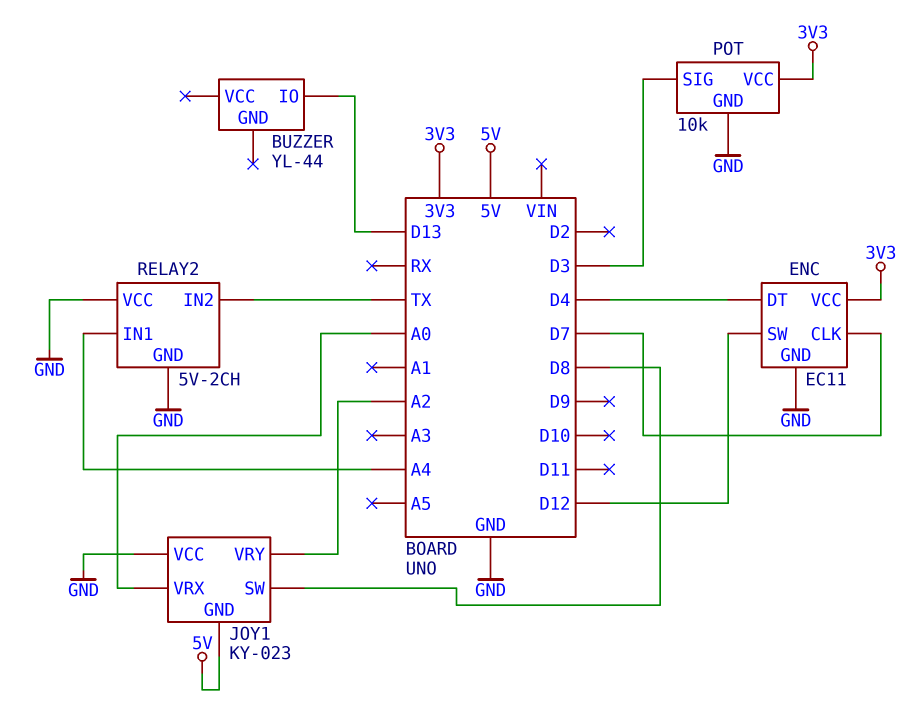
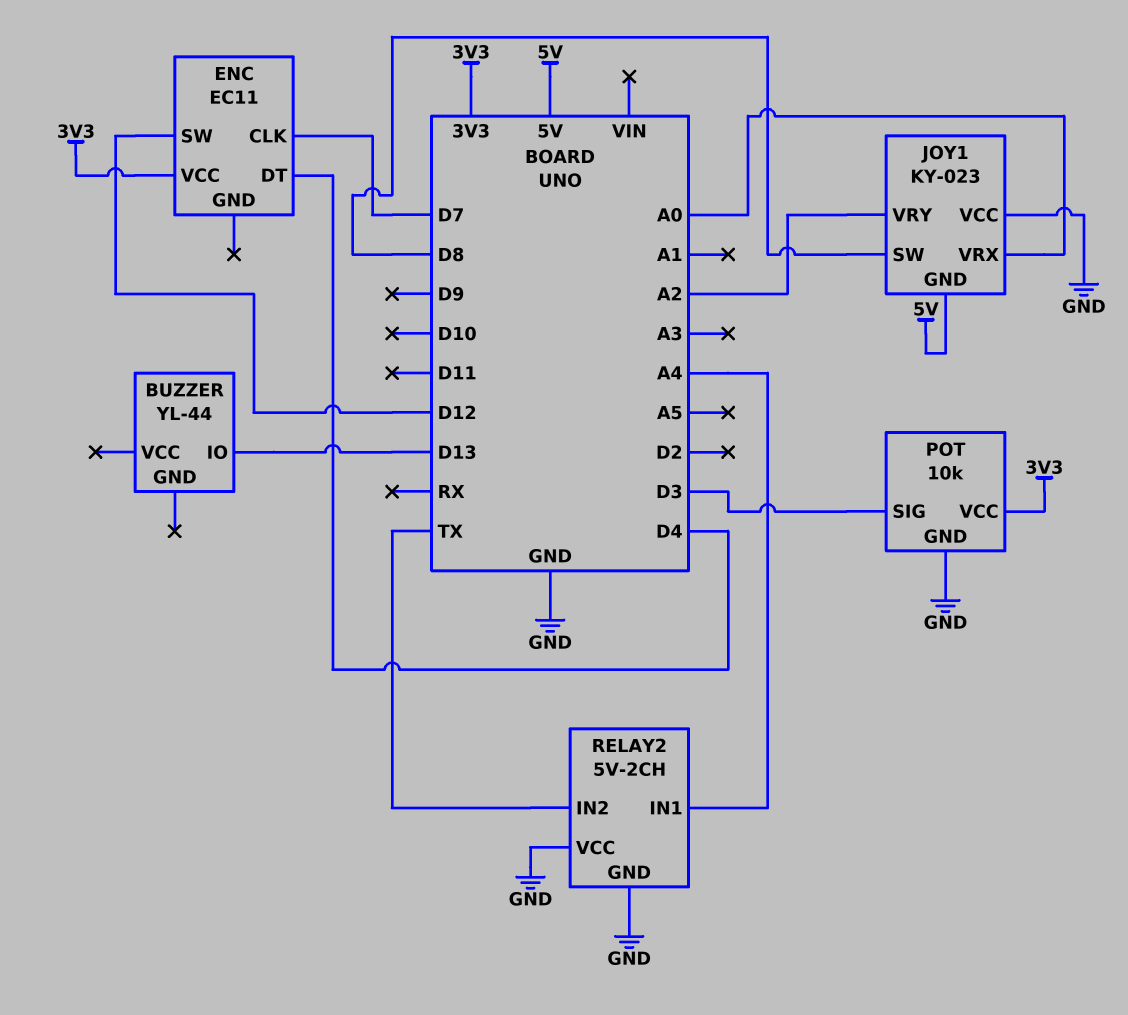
ENC pin GND: GND -> none

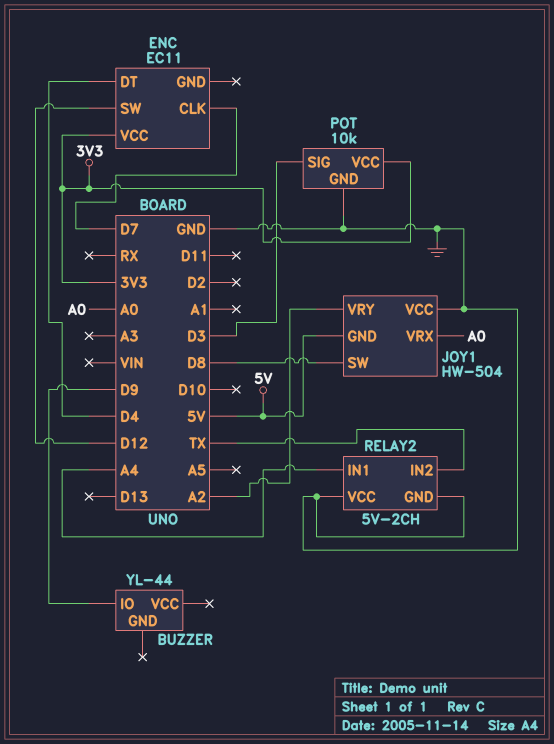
BUZZER pin IO: D13 -> D9
JOY1: KY-023 -> HW-504

